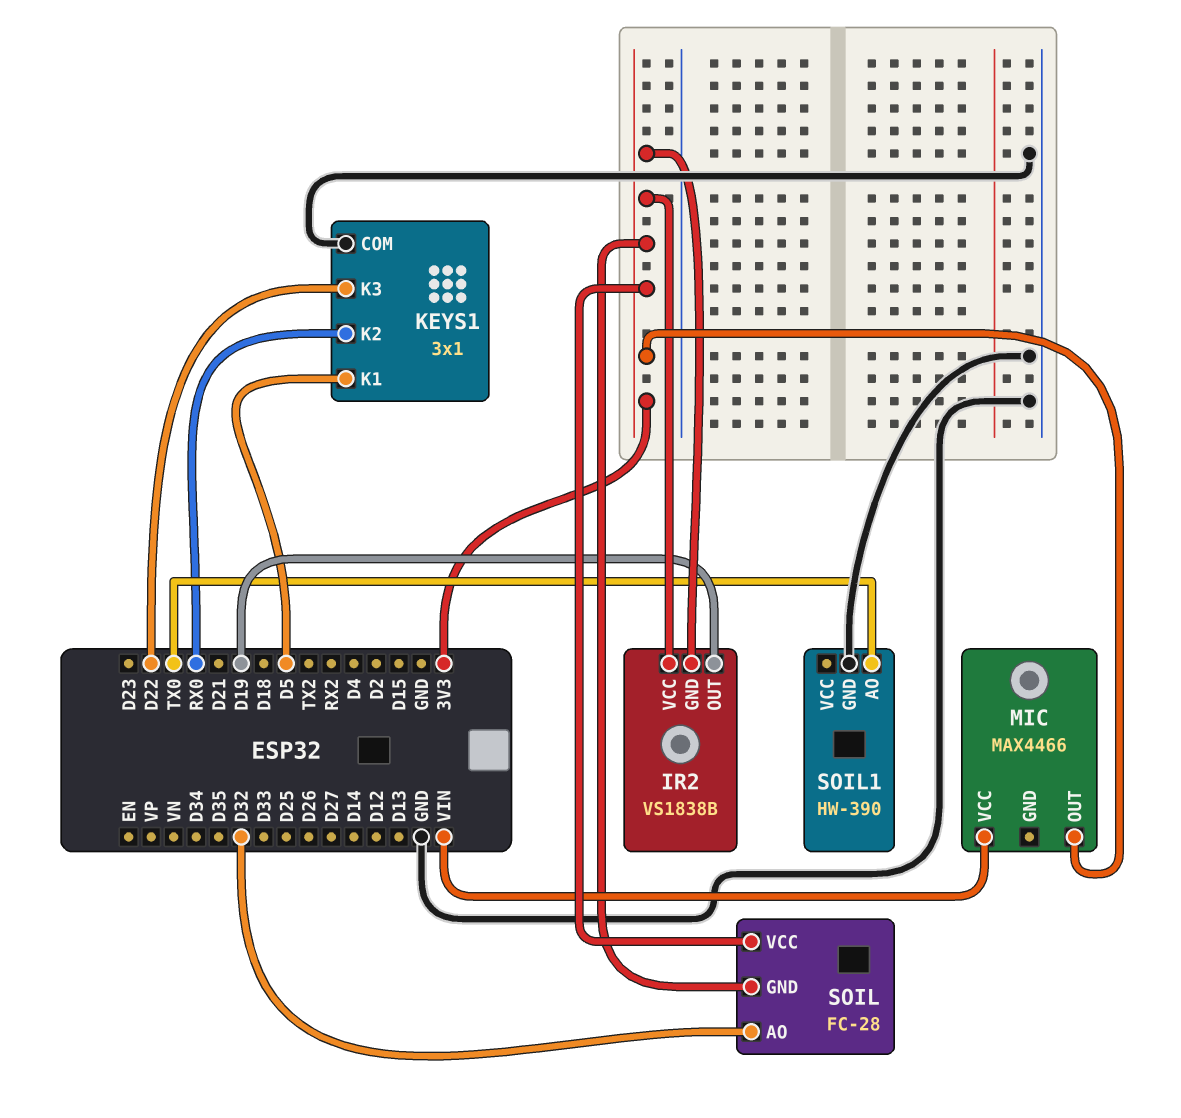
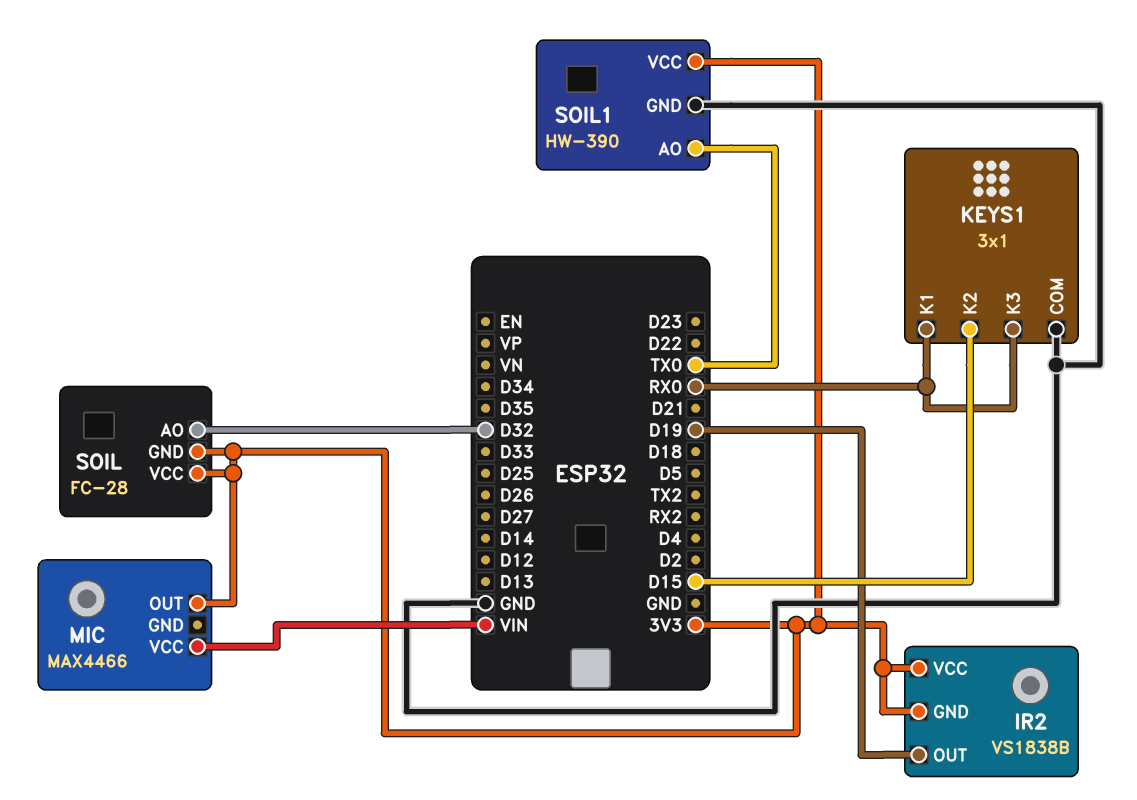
KEYS1 pin K1: D5 -> RX0
KEYS1 pin K2: RX0 -> D15
KEYS1 pin K3: D22 -> RX0
SOIL1 pin VCC: none -> 3V3

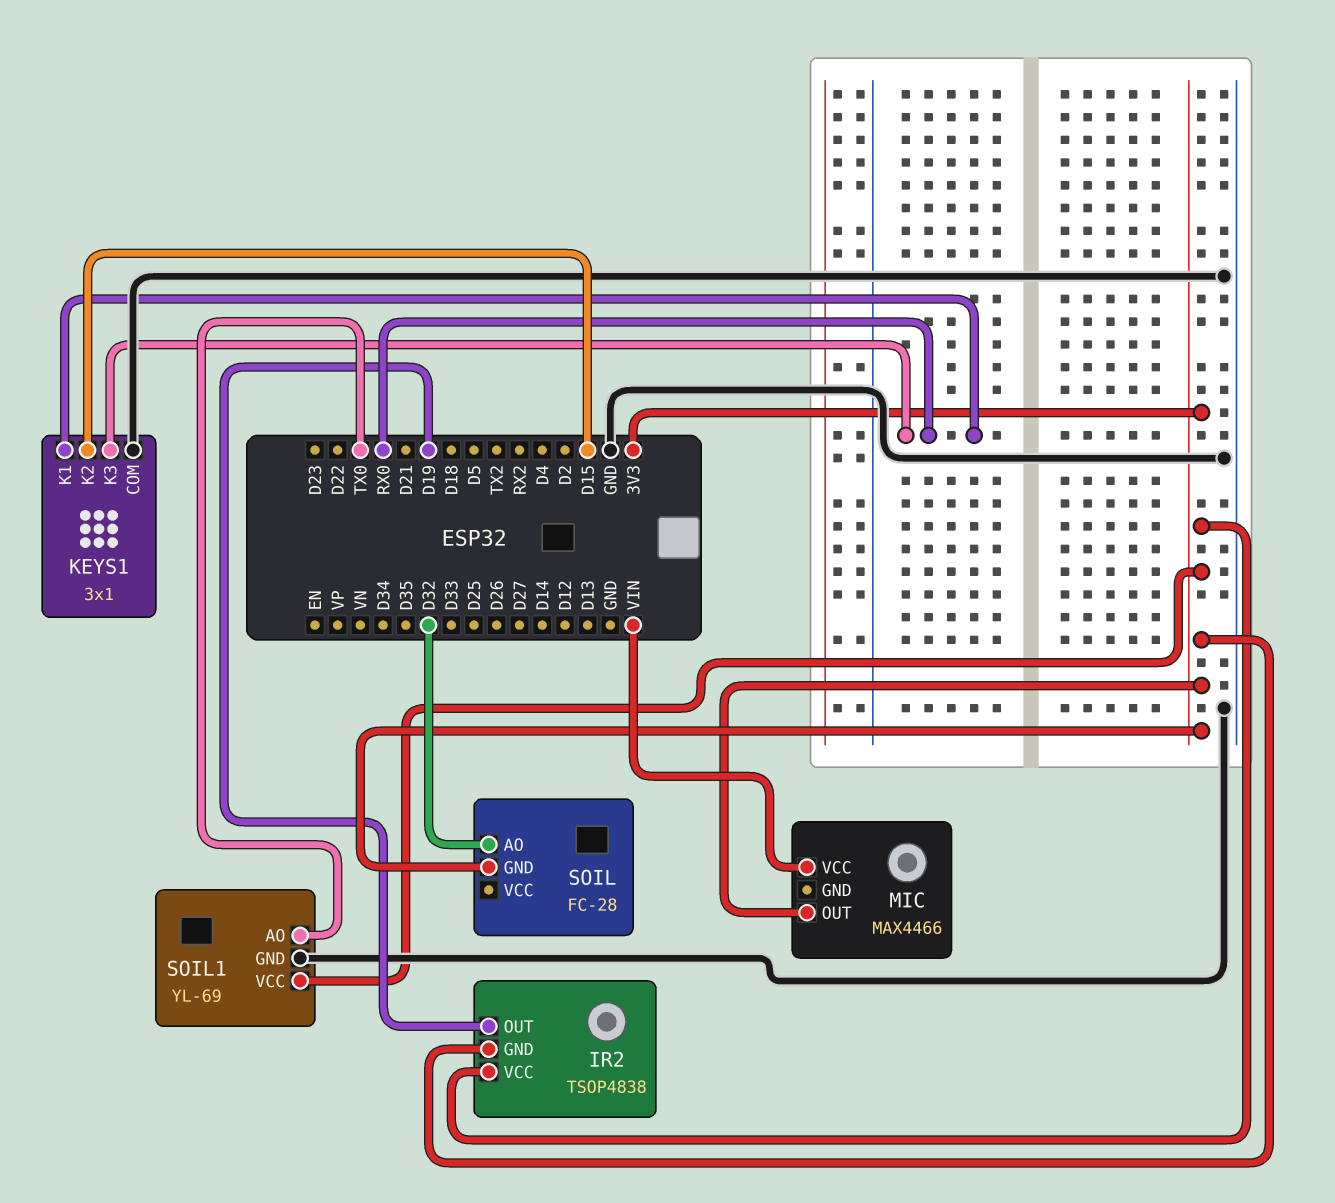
IR2: VS1838B -> TSOP4838
SOIL pin VCC: 3V3 -> none
SOIL1: HW-390 -> YL-69

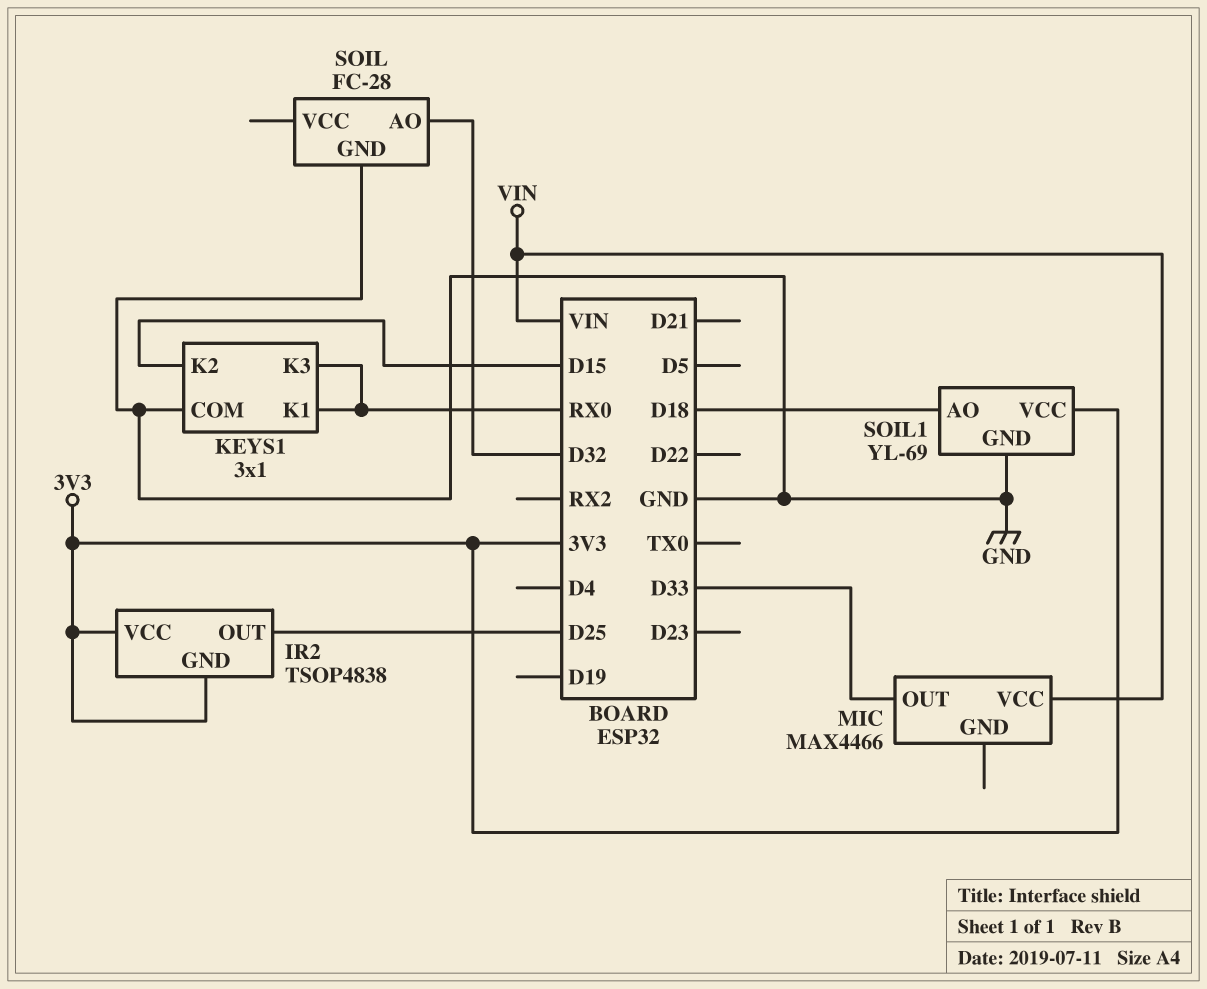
IR2 pin OUT: D19 -> D25
MIC pin OUT: 3V3 -> D33
SOIL pin GND: 3V3 -> GND
SOIL1 pin AO: TX0 -> D18

